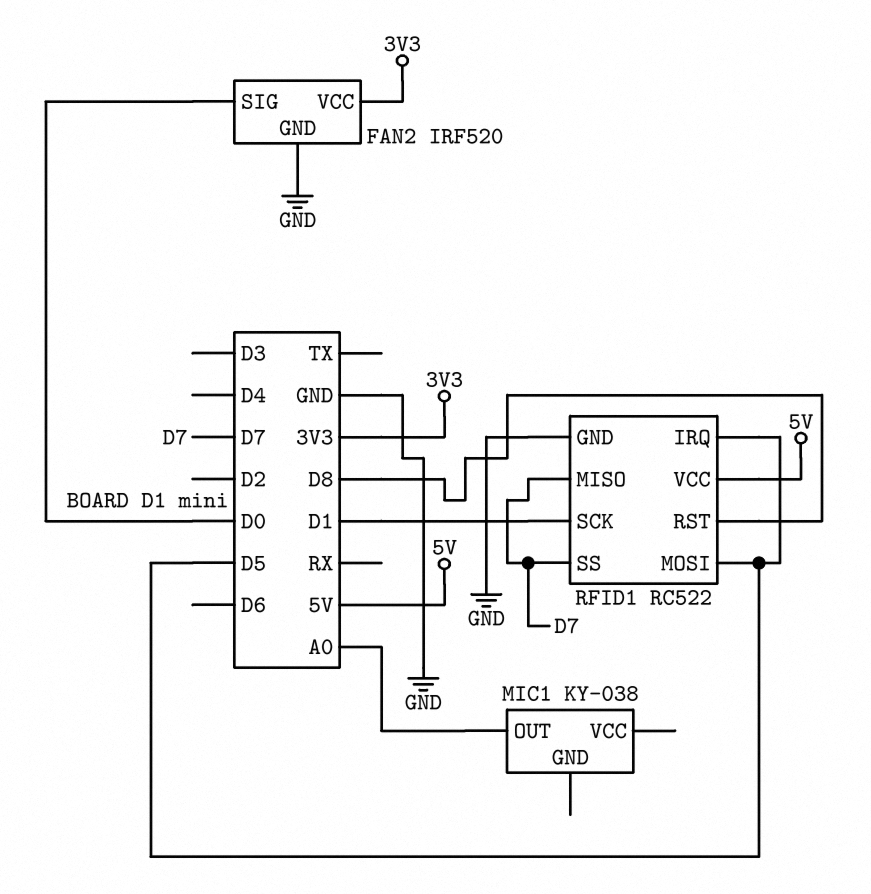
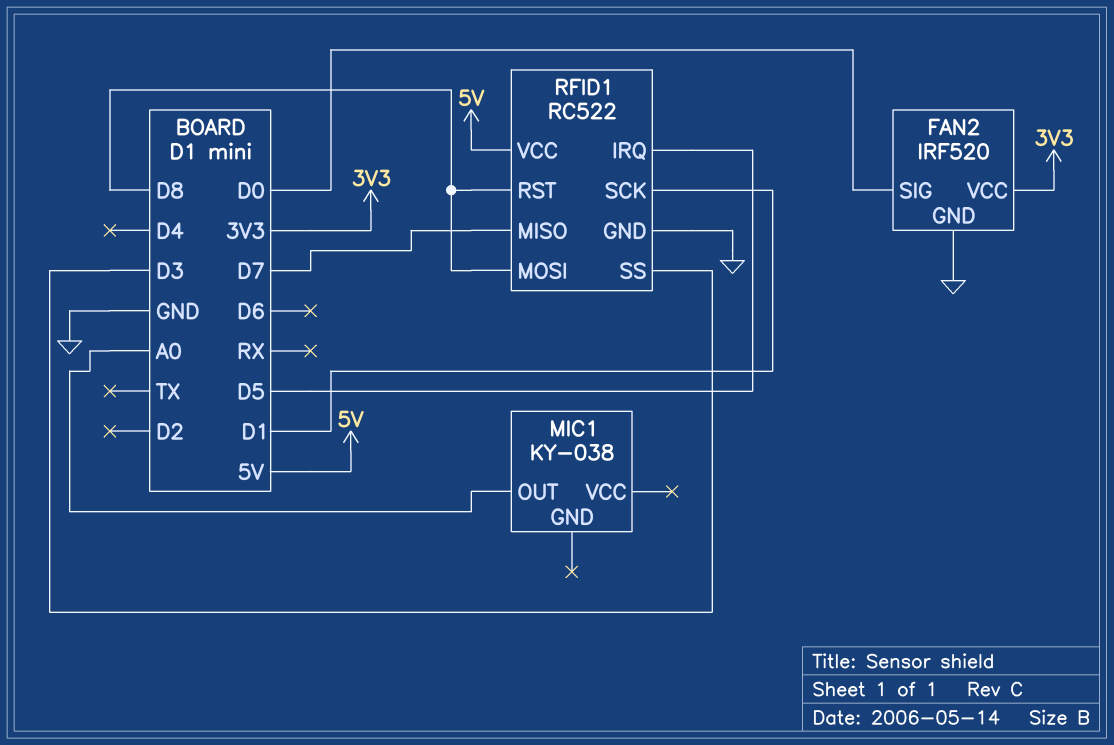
RFID1 pin MOSI: D5 -> D8
RFID1 pin SS: D7 -> D3

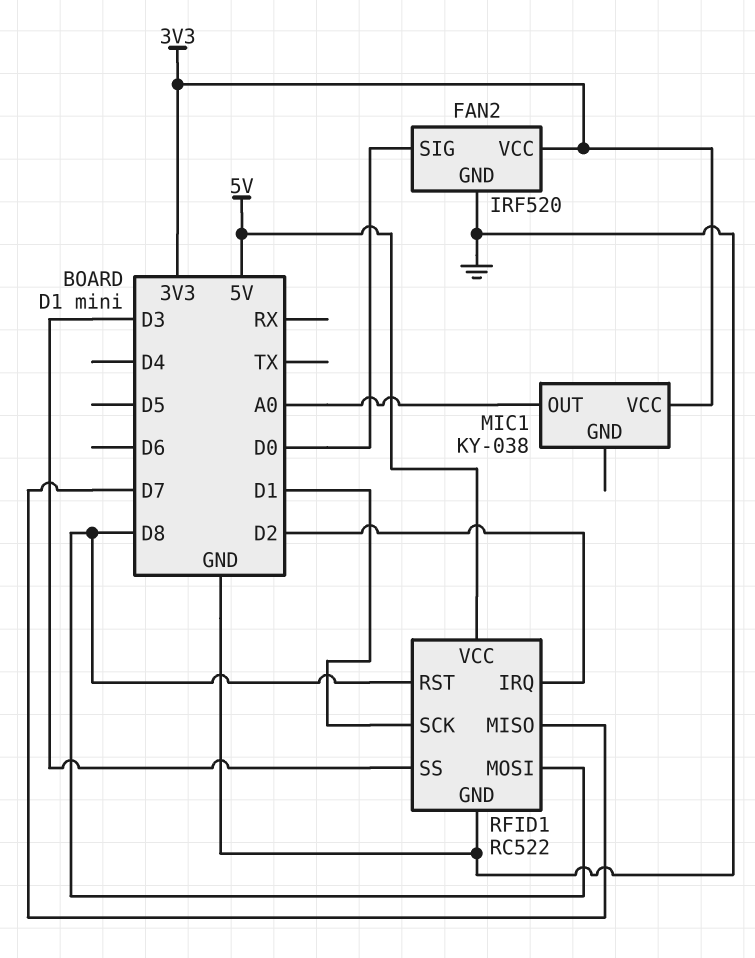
MIC1 pin VCC: none -> 3V3
RFID1 pin IRQ: D5 -> D2

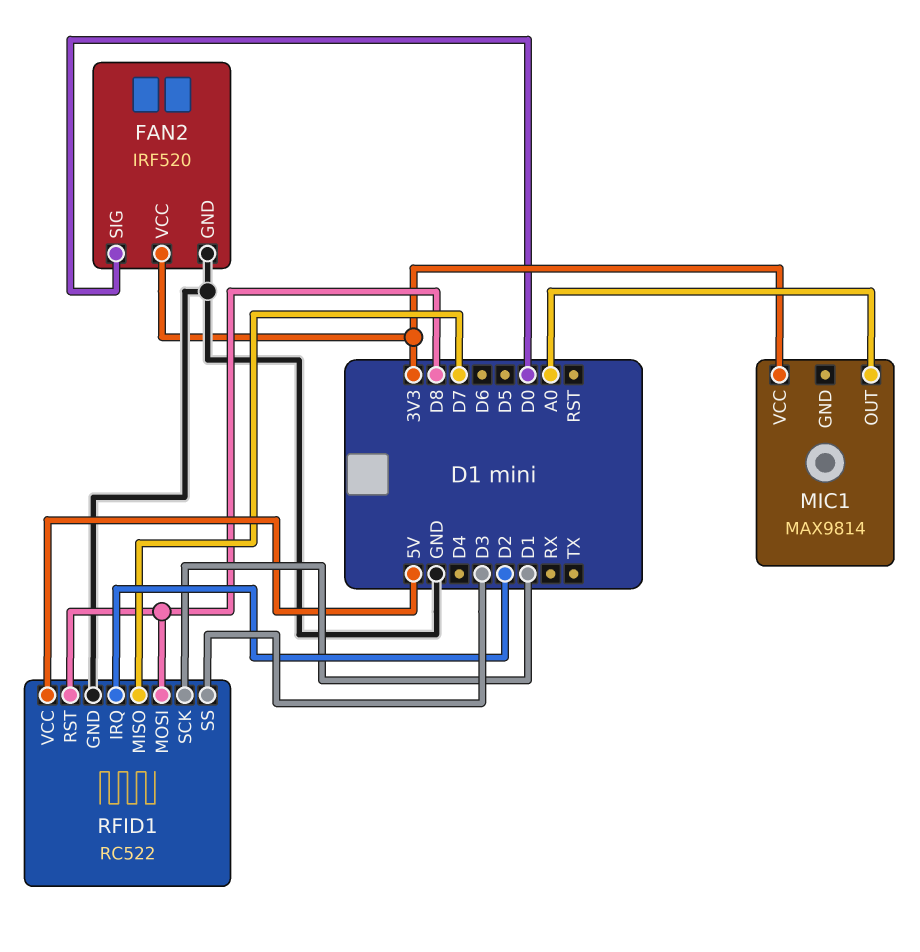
MIC1: KY-038 -> MAX9814

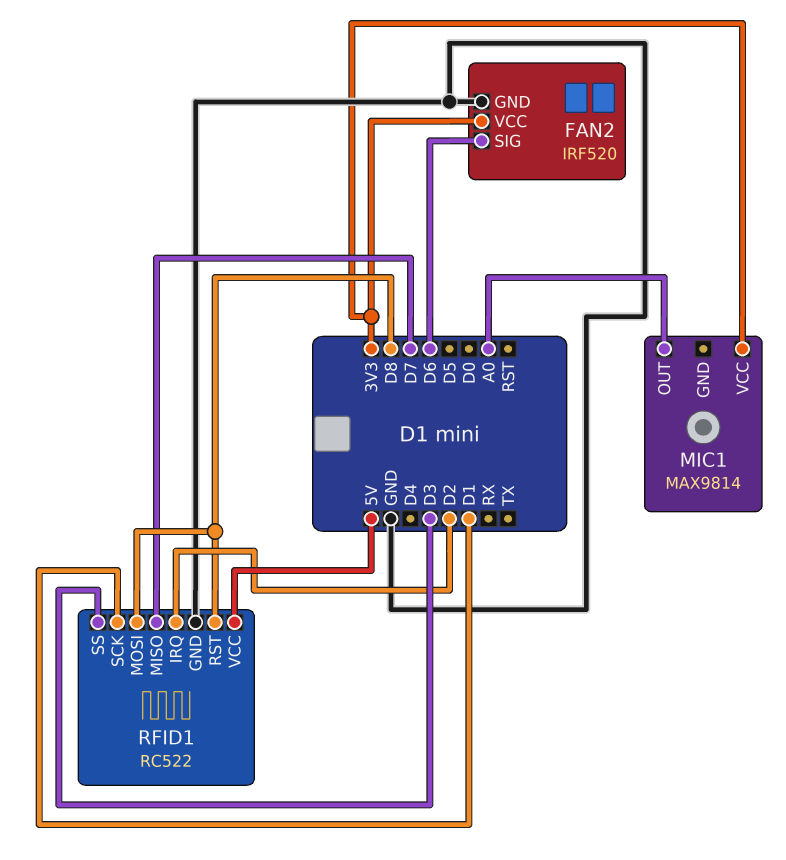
FAN2 pin SIG: D0 -> D6

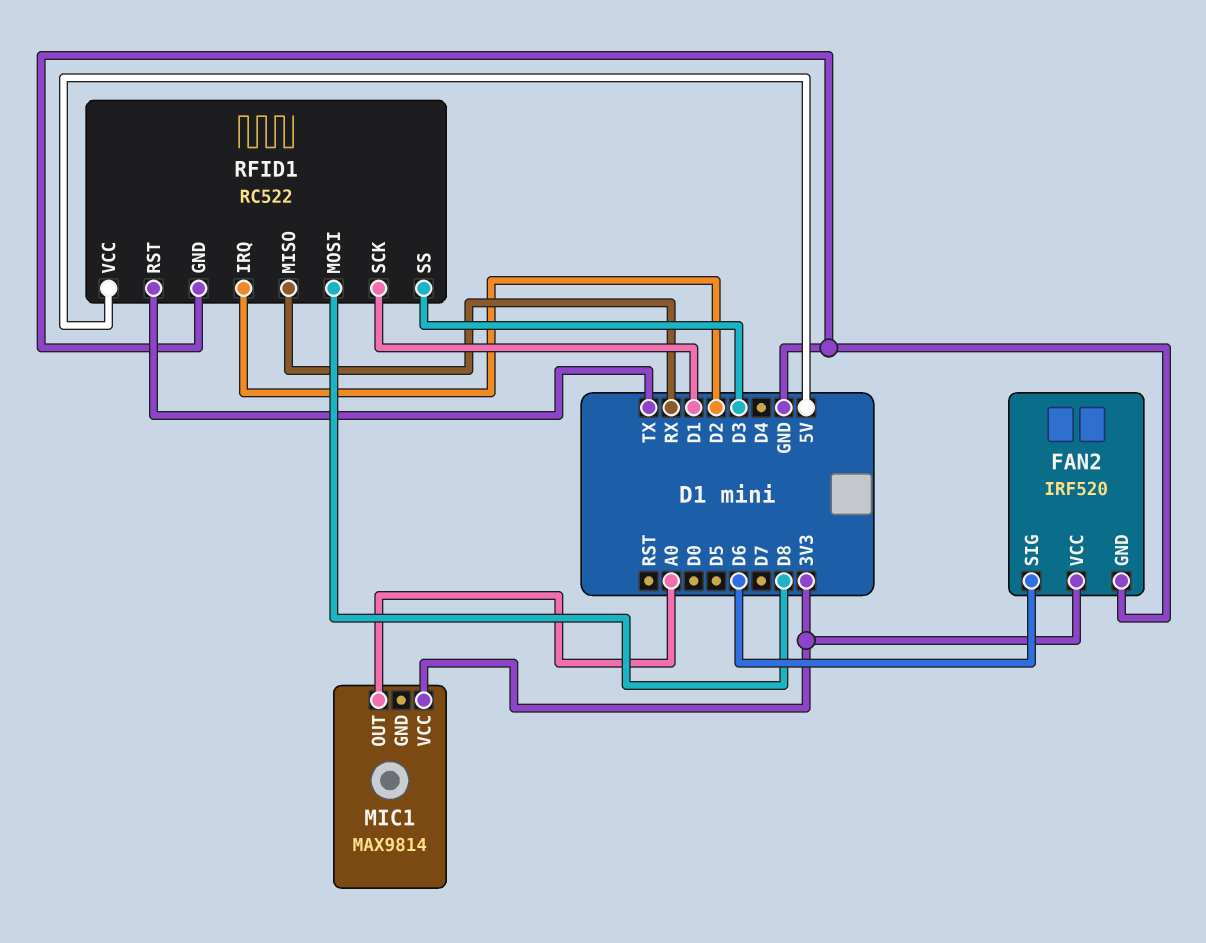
RFID1 pin MISO: D7 -> RX
RFID1 pin RST: D8 -> TX

